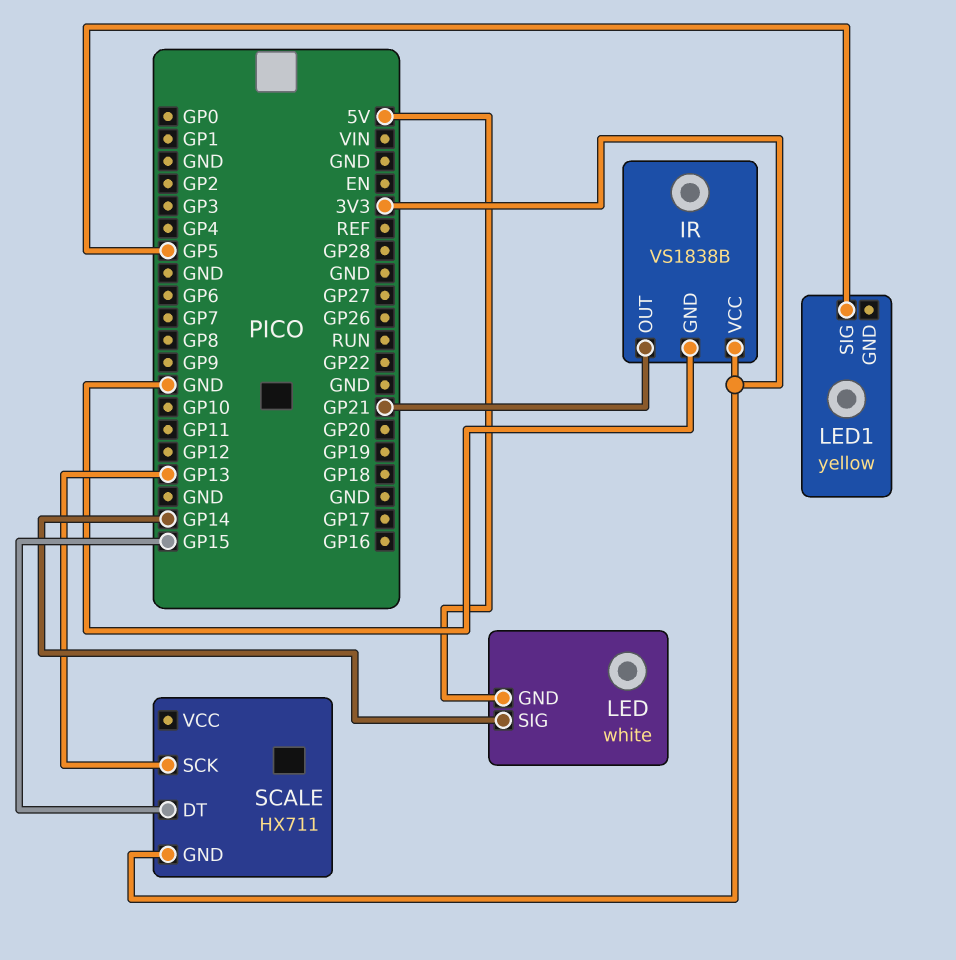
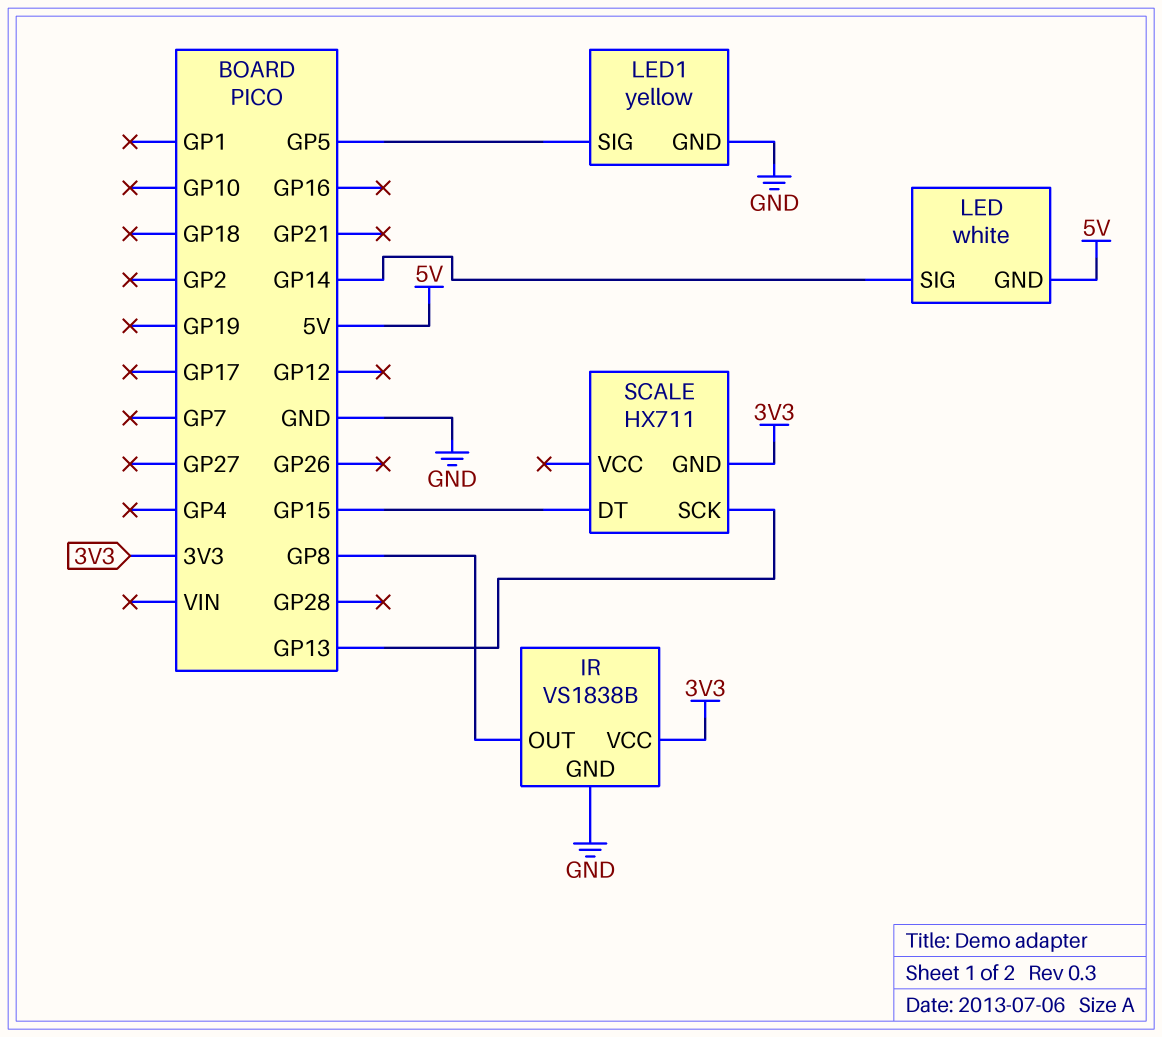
IR pin OUT: GP21 -> GP8
LED1 pin GND: none -> GND

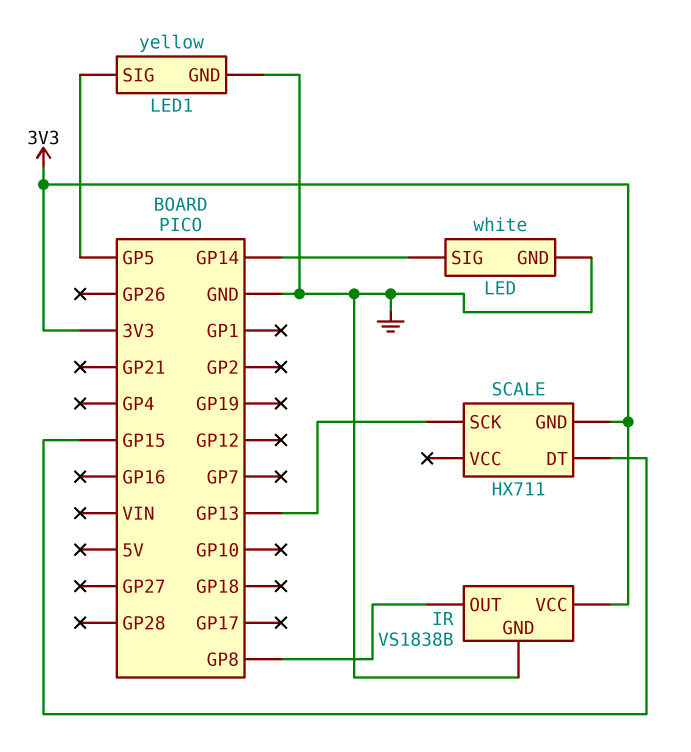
LED pin GND: 5V -> GND

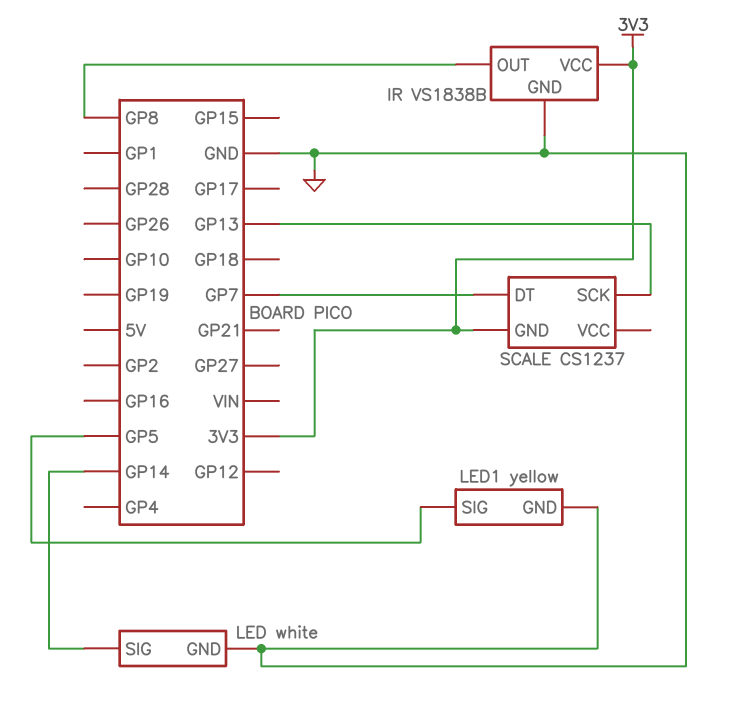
SCALE: HX711 -> CS1237
SCALE pin DT: GP15 -> GP7

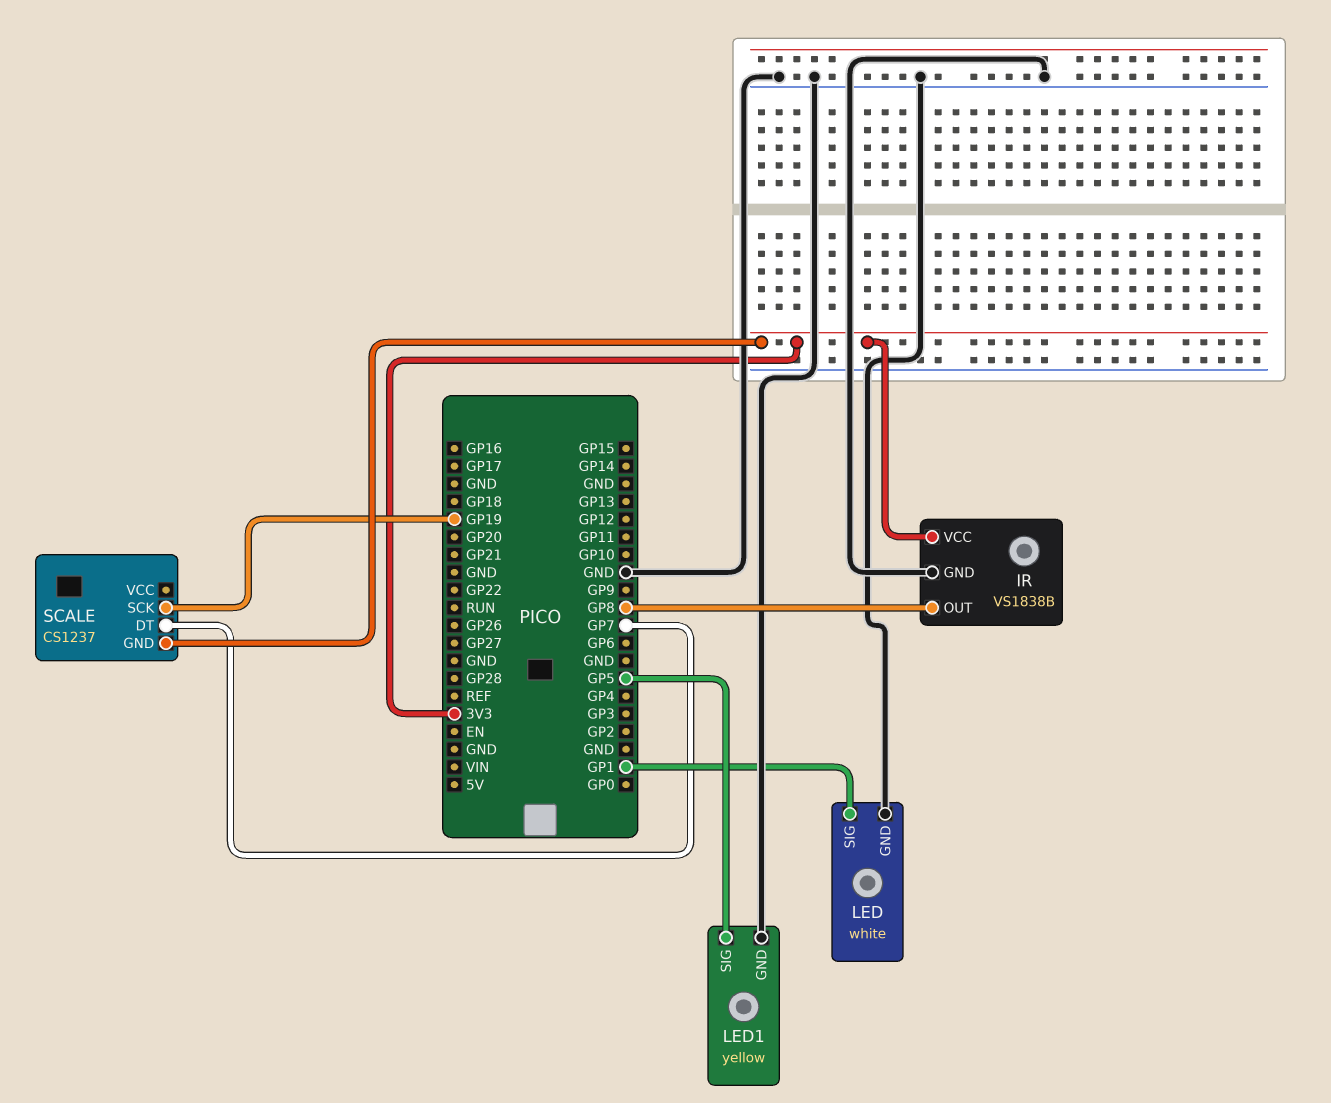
LED pin SIG: GP14 -> GP1
SCALE pin SCK: GP13 -> GP19

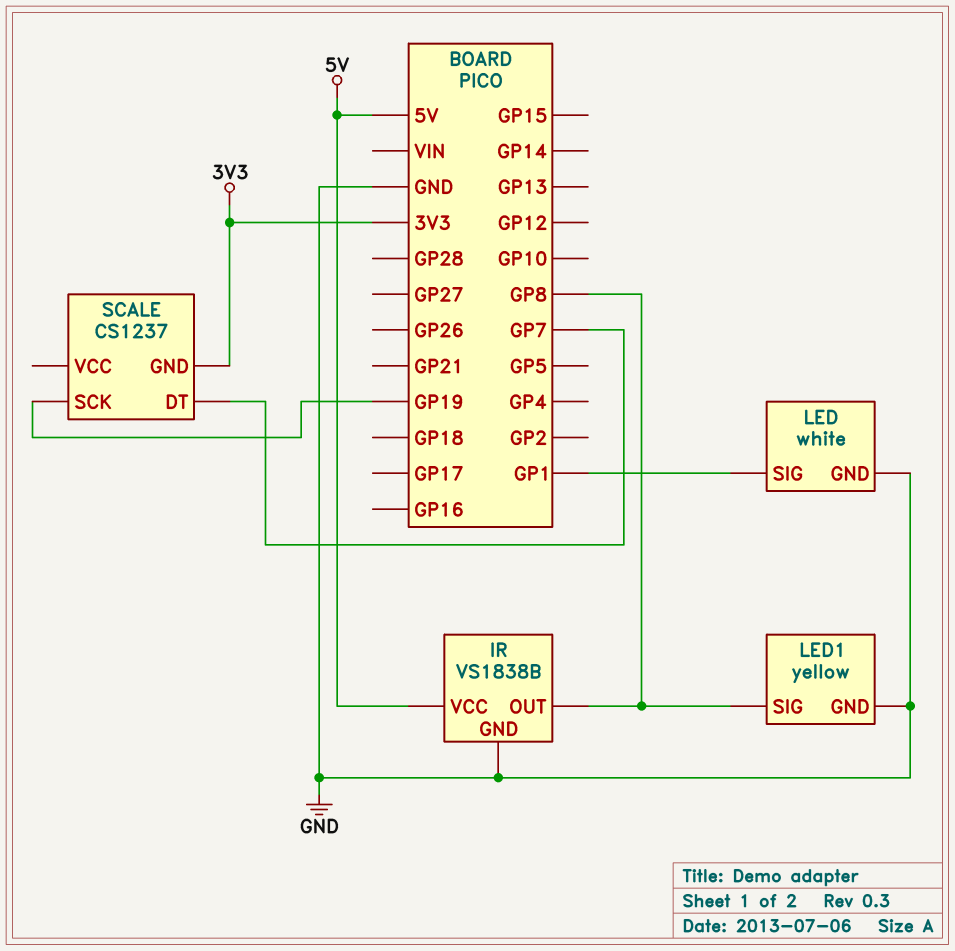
IR pin VCC: 3V3 -> 5V
LED1 pin SIG: GP5 -> GP8

